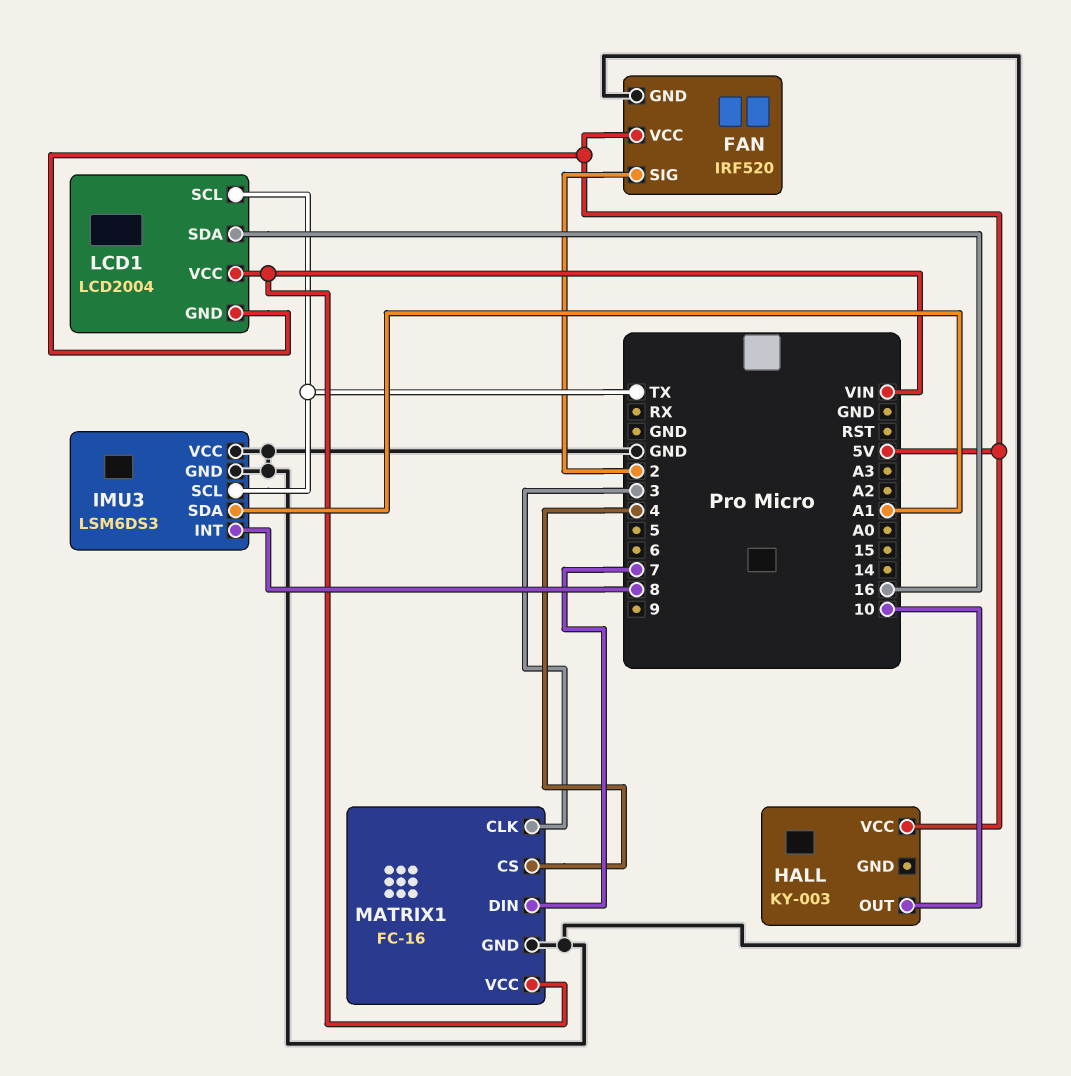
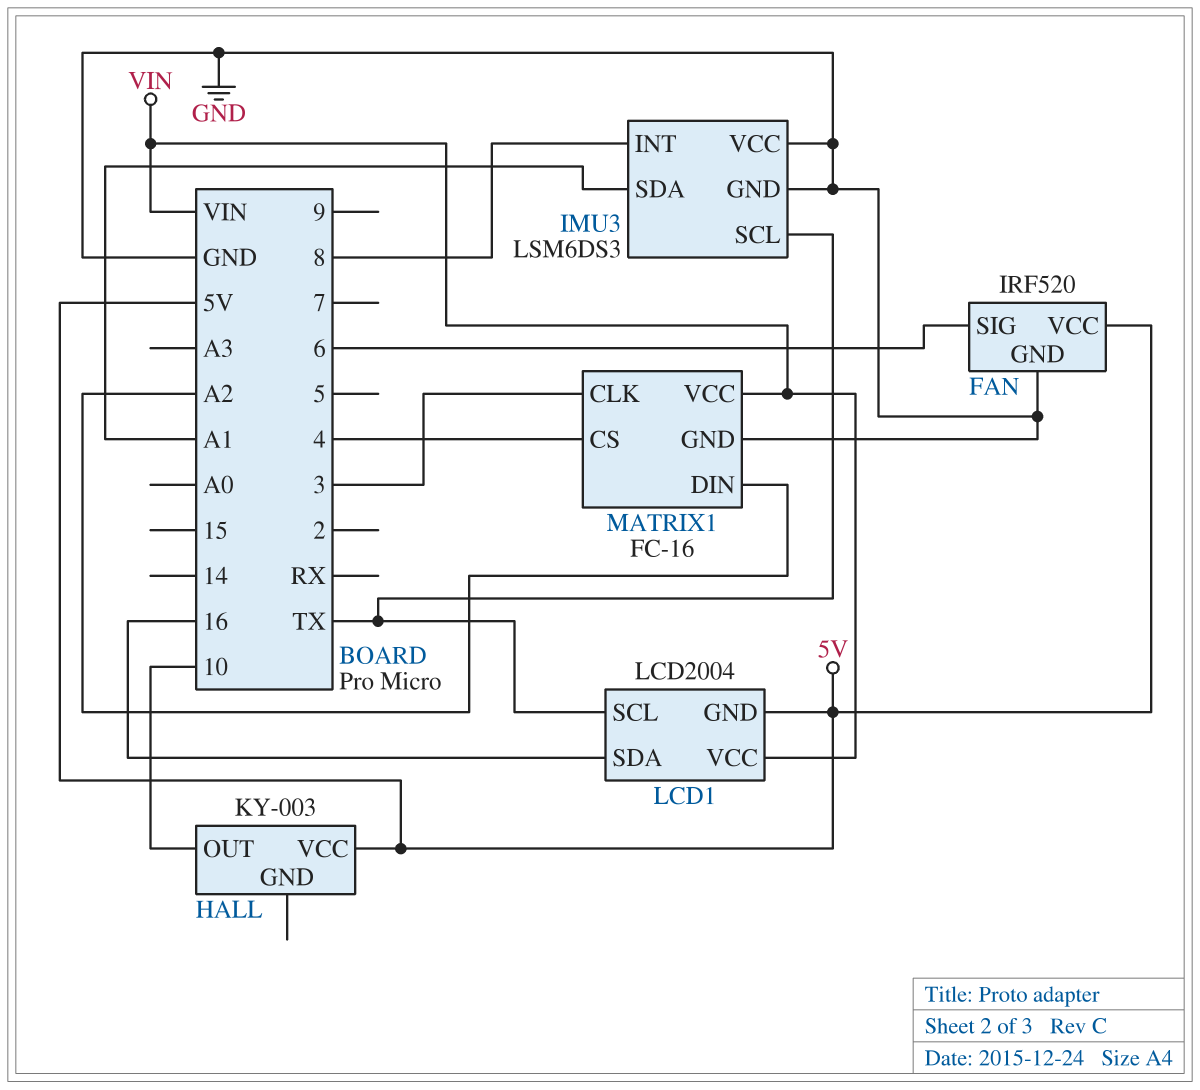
FAN pin SIG: 2 -> 6
MATRIX1 pin DIN: 7 -> A2

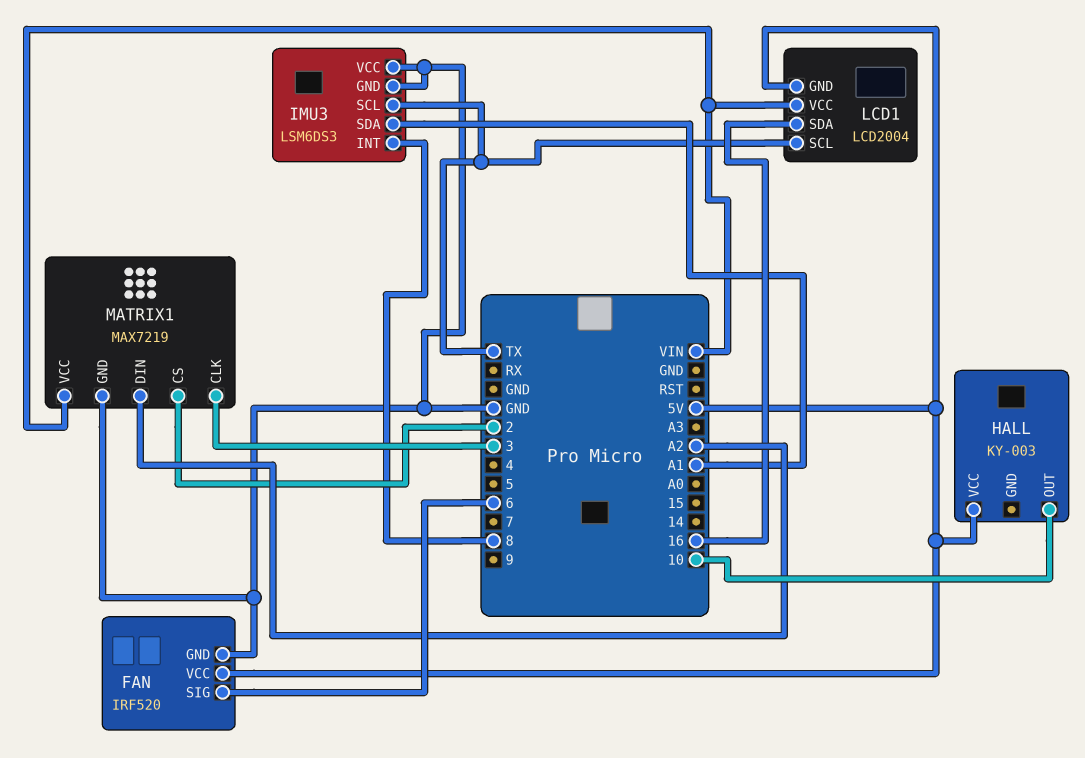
MATRIX1: FC-16 -> MAX7219
MATRIX1 pin CS: 4 -> 2

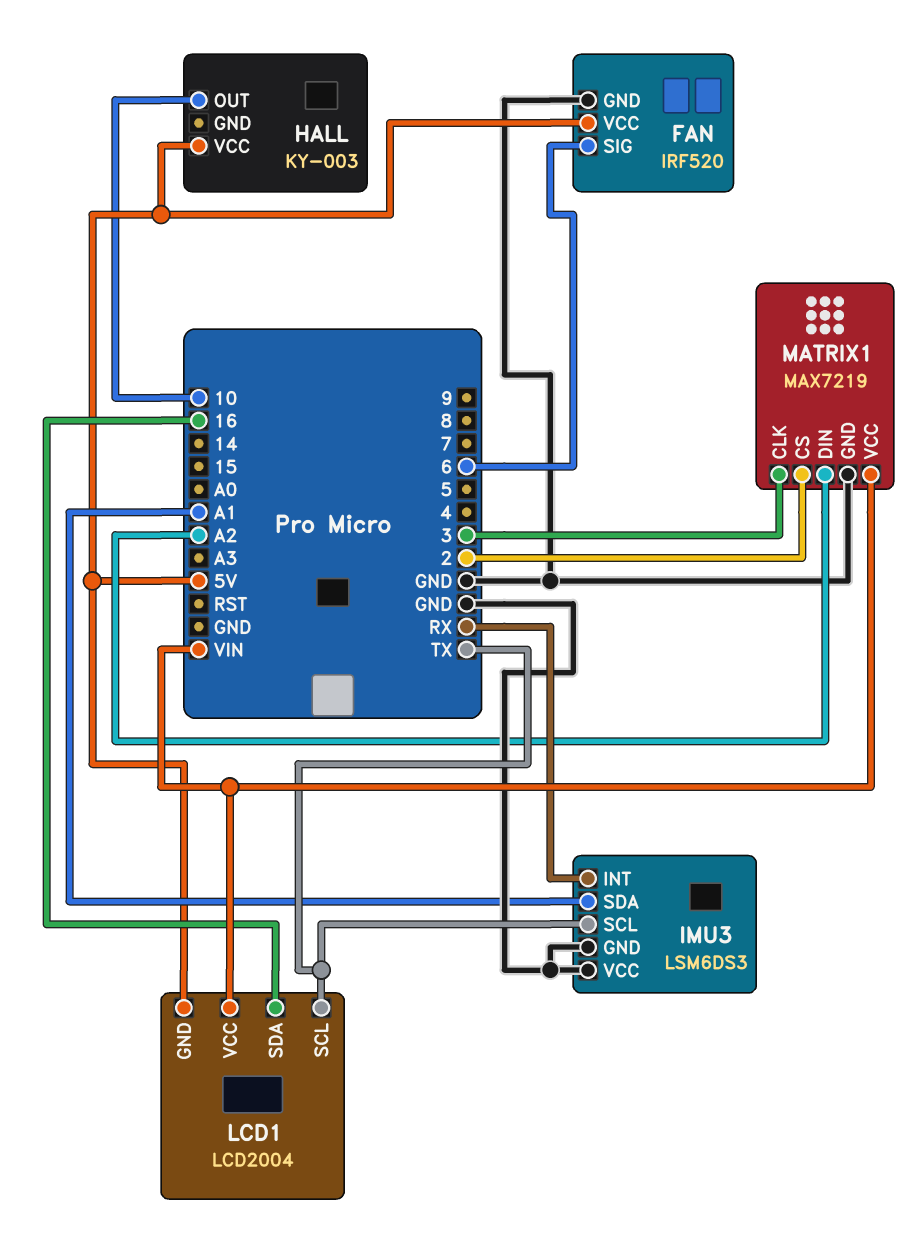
IMU3 pin INT: 8 -> RX

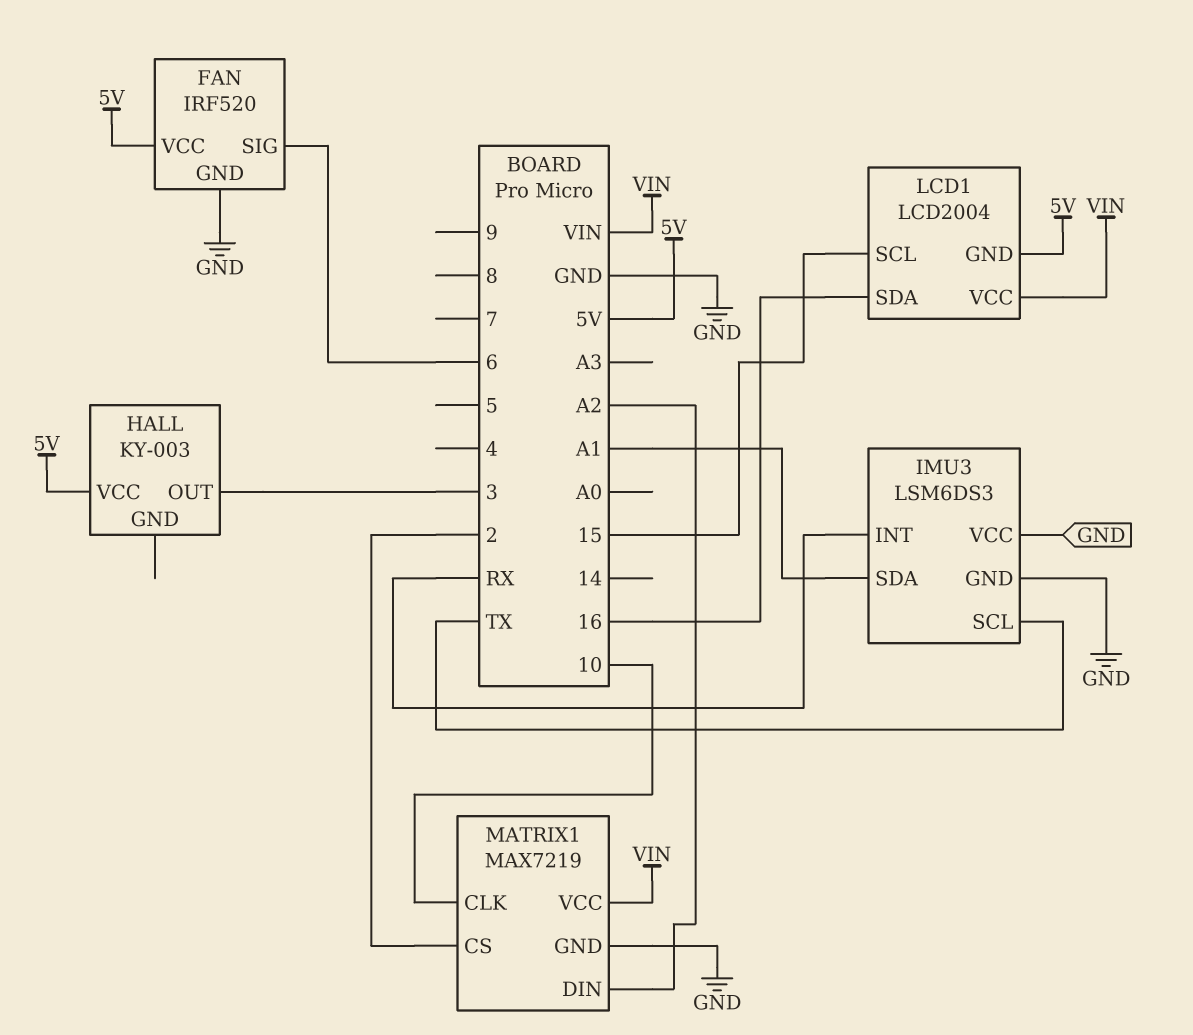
HALL pin OUT: 10 -> 3
LCD1 pin SCL: TX -> 15
MATRIX1 pin CLK: 3 -> 10

